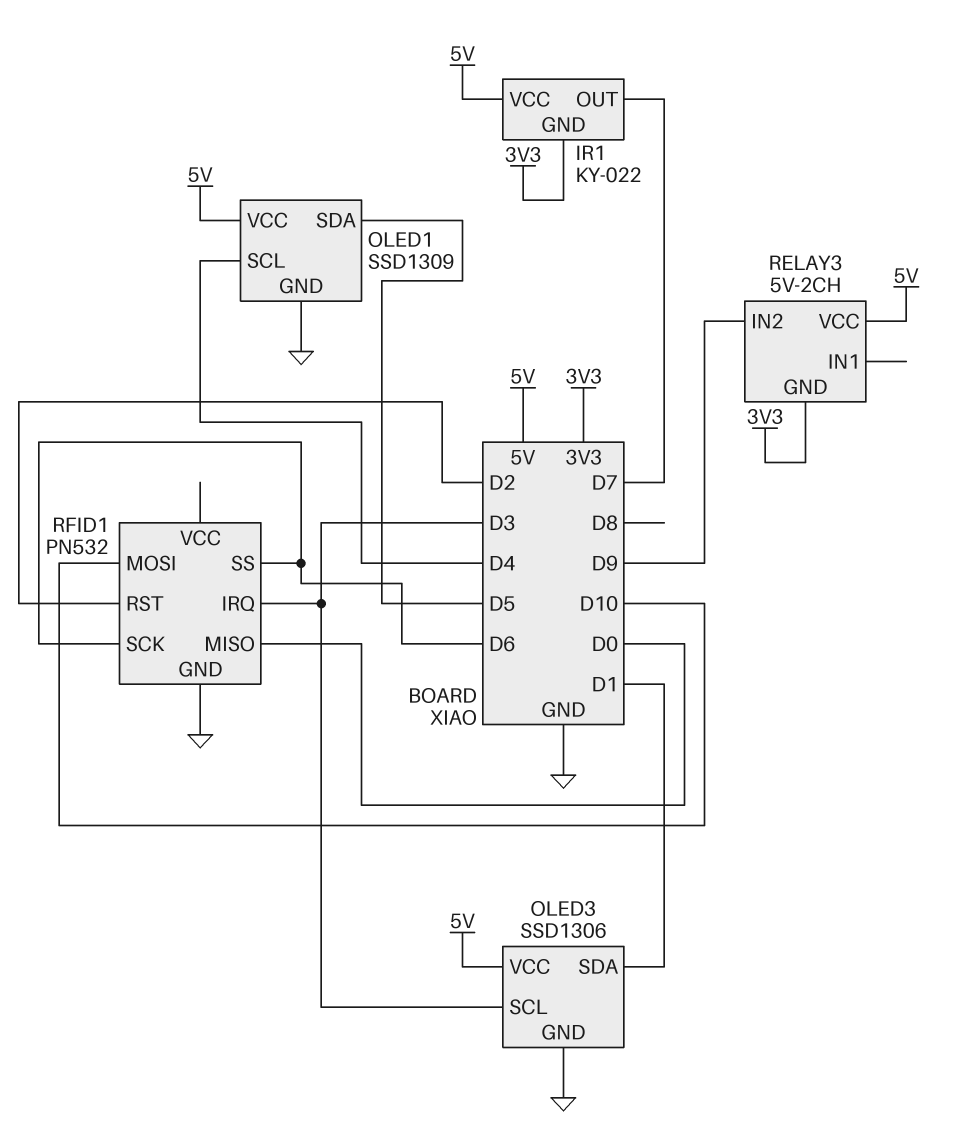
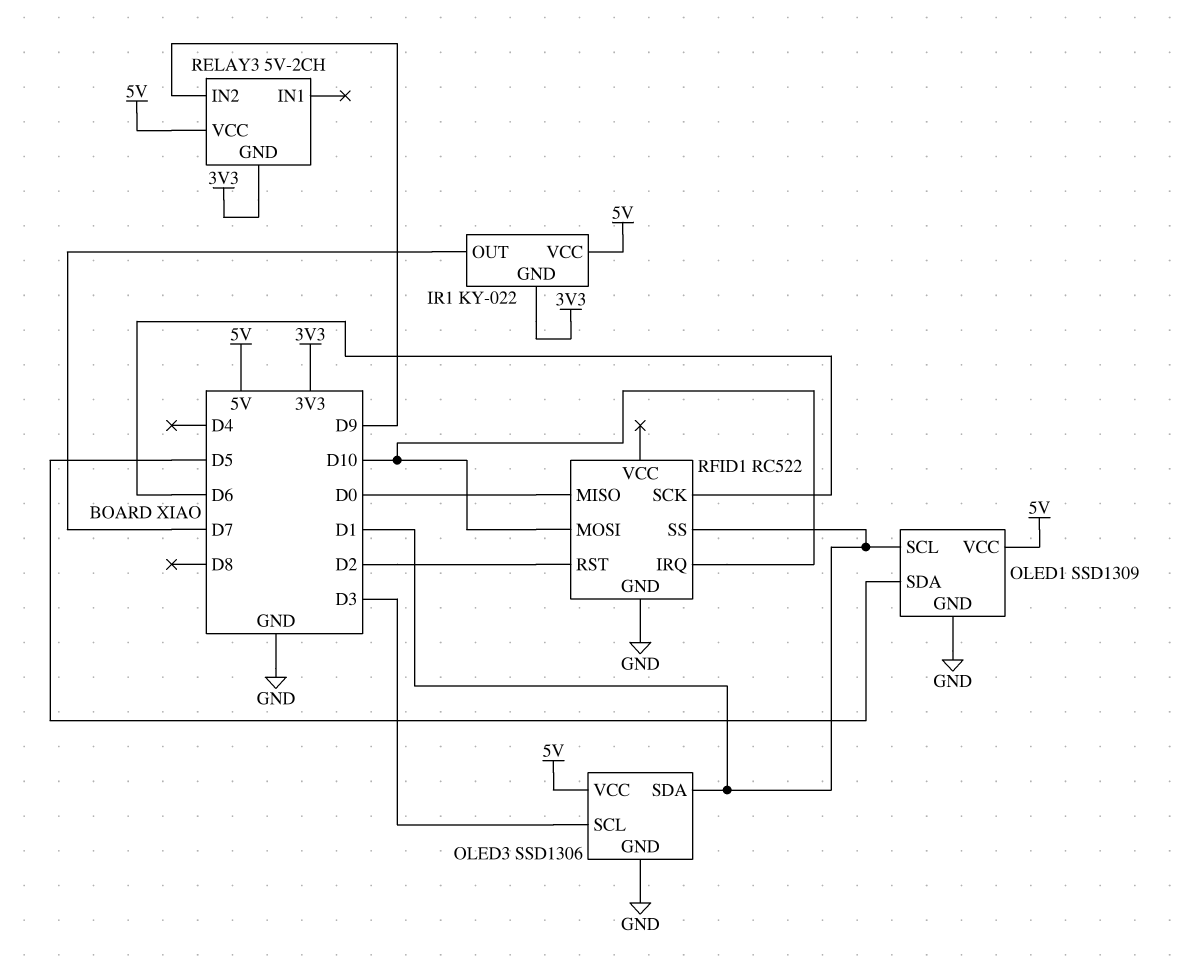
OLED1 pin SCL: D4 -> D1
RFID1: PN532 -> RC522
RFID1 pin IRQ: D3 -> D10
RFID1 pin SS: D6 -> D1

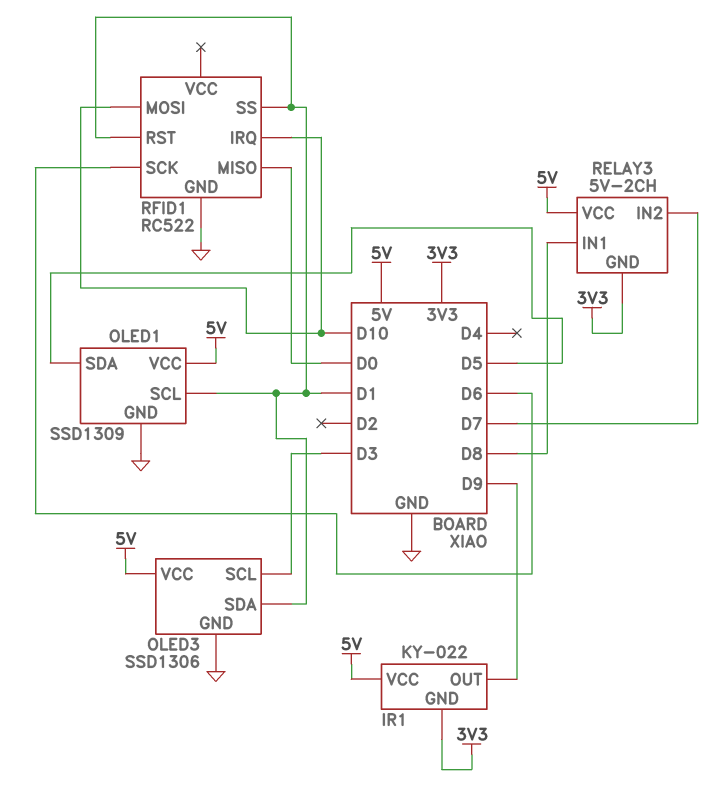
IR1 pin OUT: D7 -> D9
RELAY3 pin IN1: none -> D8
RELAY3 pin IN2: D9 -> D7
RFID1 pin RST: D2 -> D1

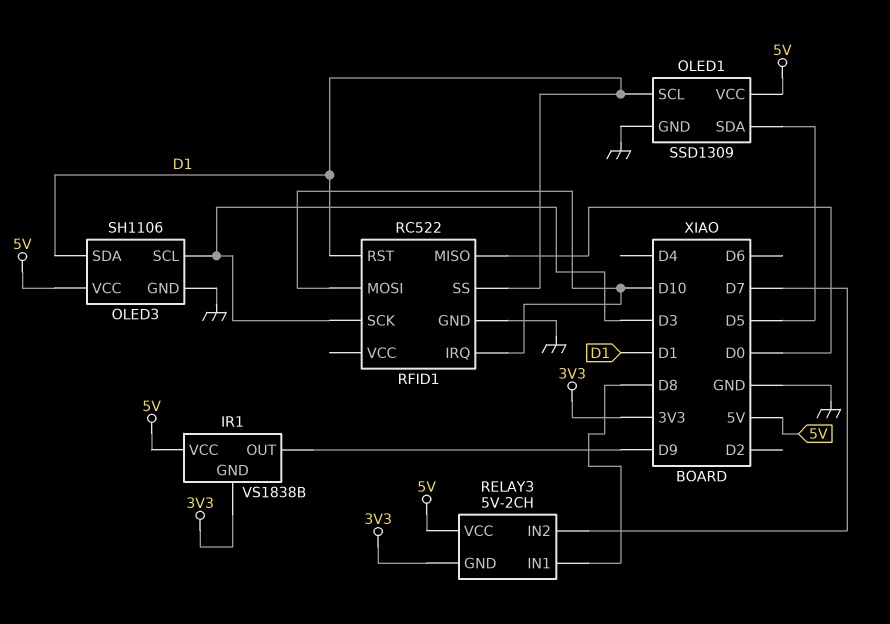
IR1: KY-022 -> VS1838B
OLED3: SSD1306 -> SH1106
RFID1 pin SCK: D6 -> D3

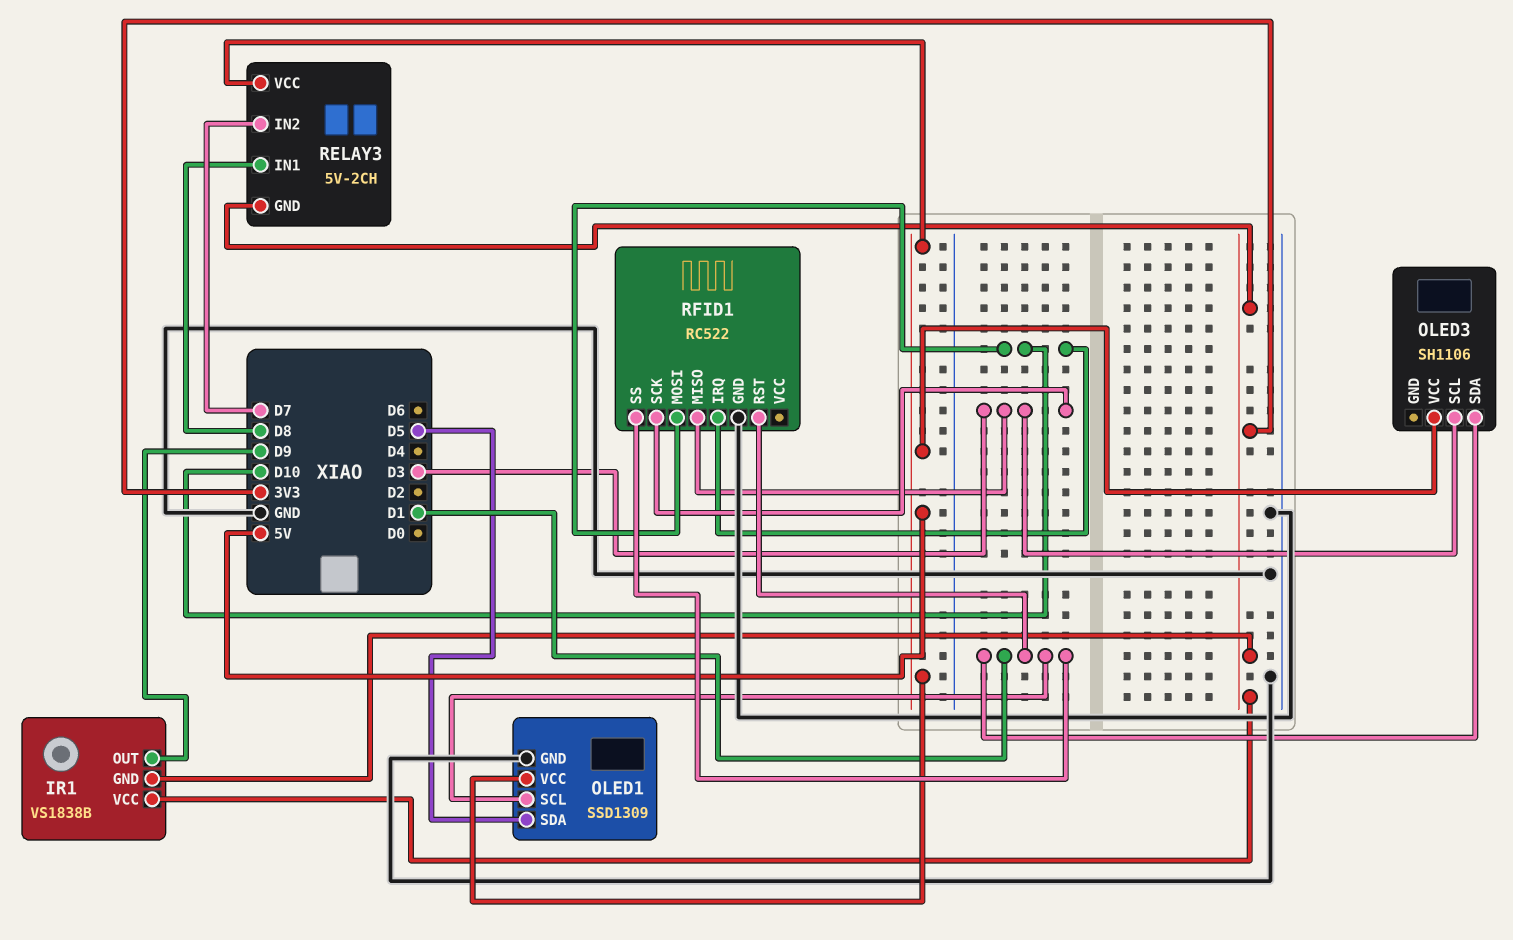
IR1 pin VCC: 5V -> 3V3
OLED3 pin GND: GND -> none
RFID1 pin MISO: D0 -> D3

